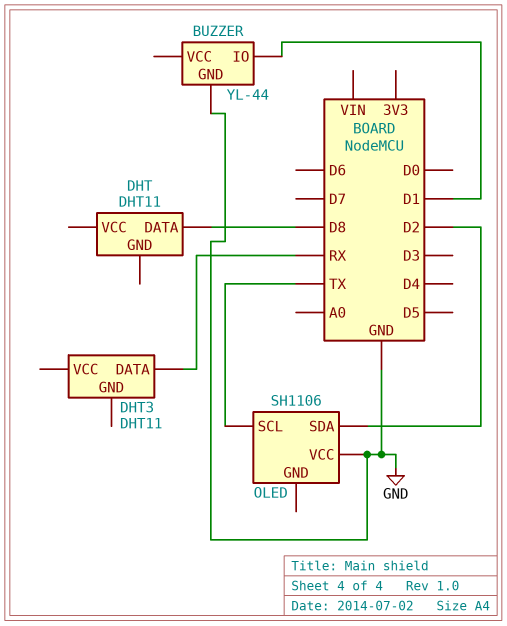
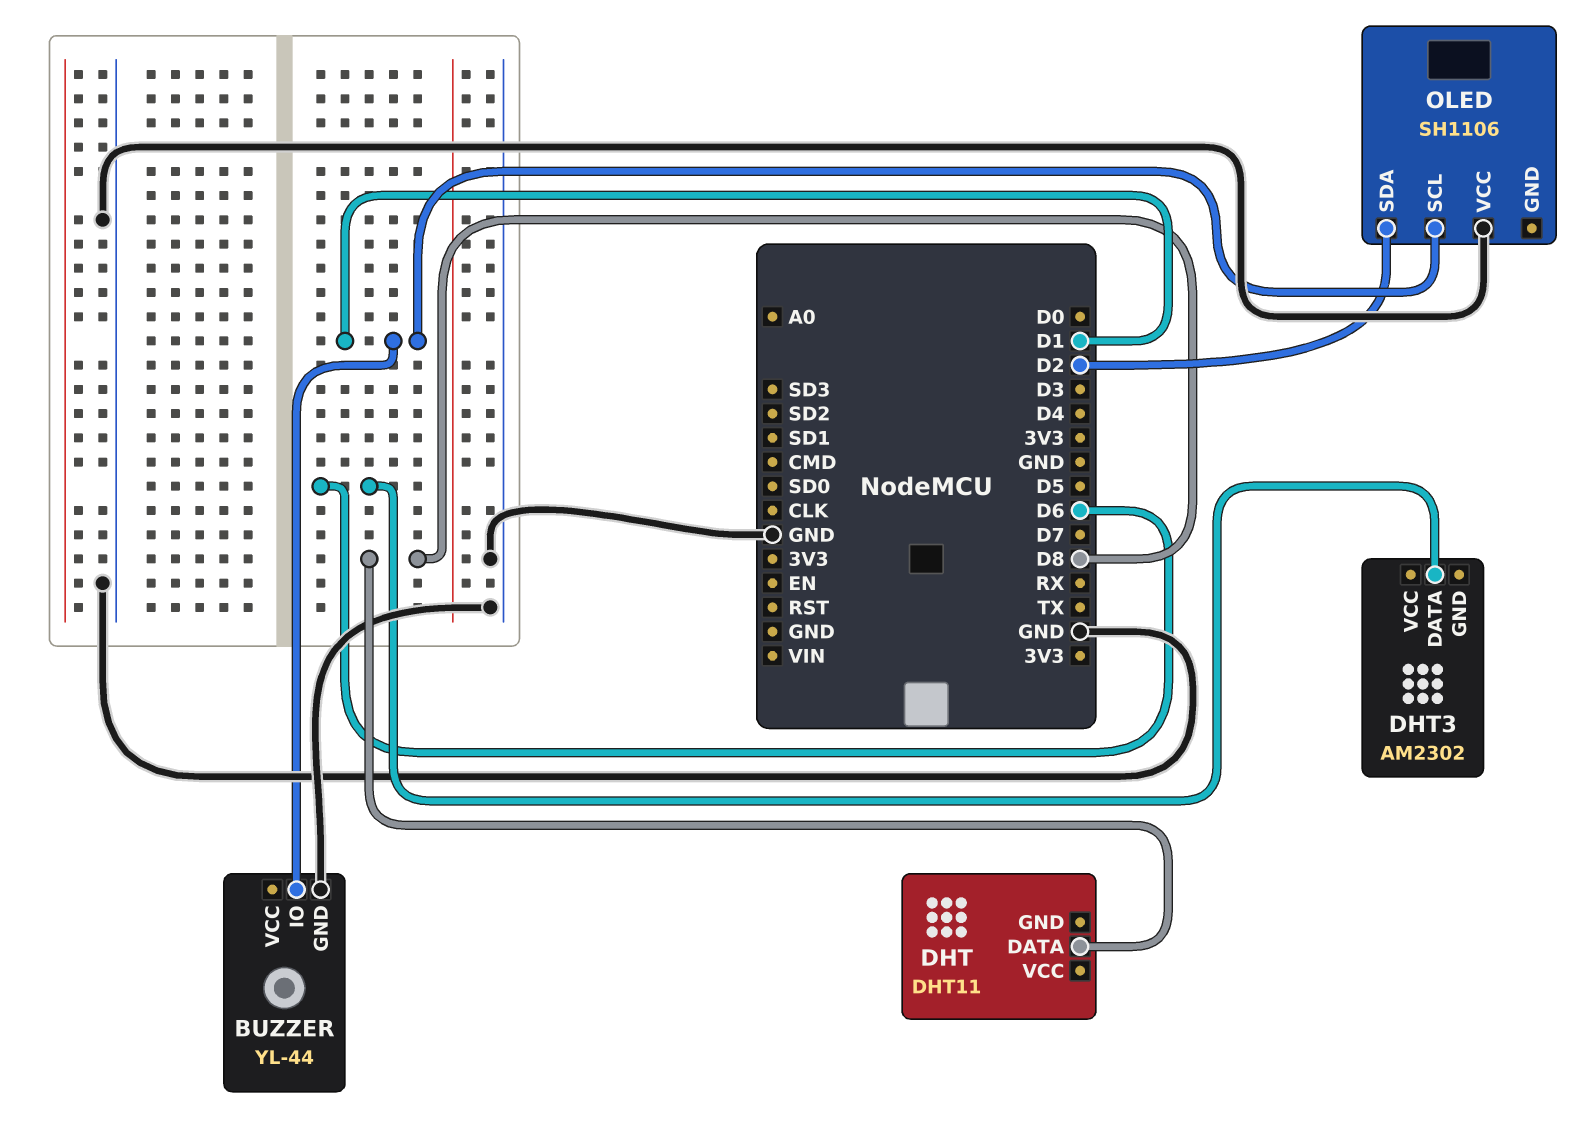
DHT3: DHT11 -> AM2302
DHT3 pin DATA: RX -> D6
OLED pin SCL: TX -> D1

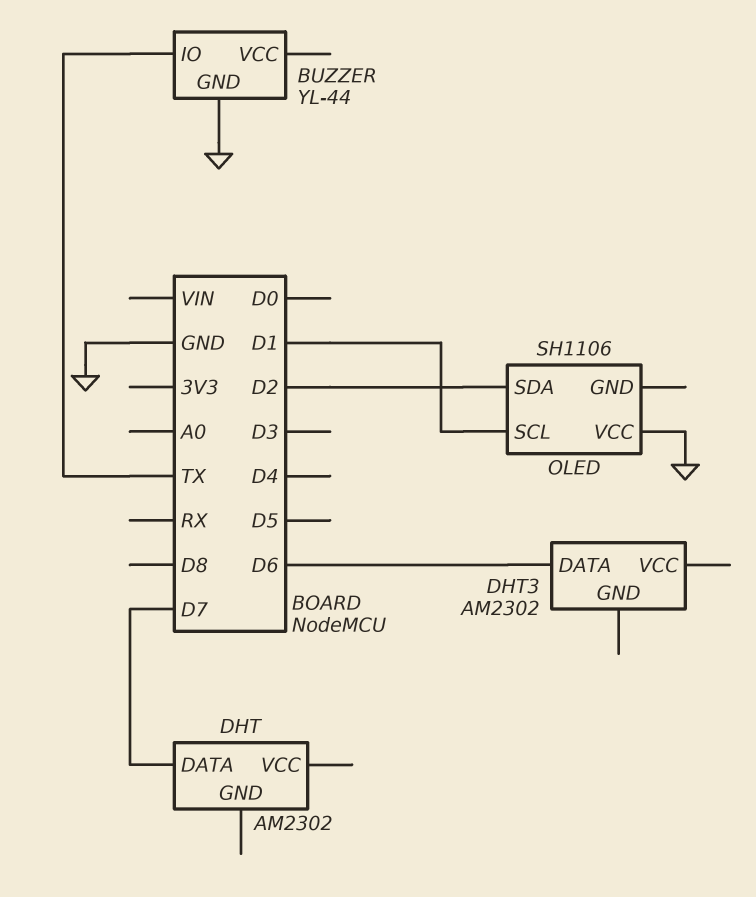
BUZZER pin IO: D1 -> TX
DHT: DHT11 -> AM2302
DHT pin DATA: D8 -> D7

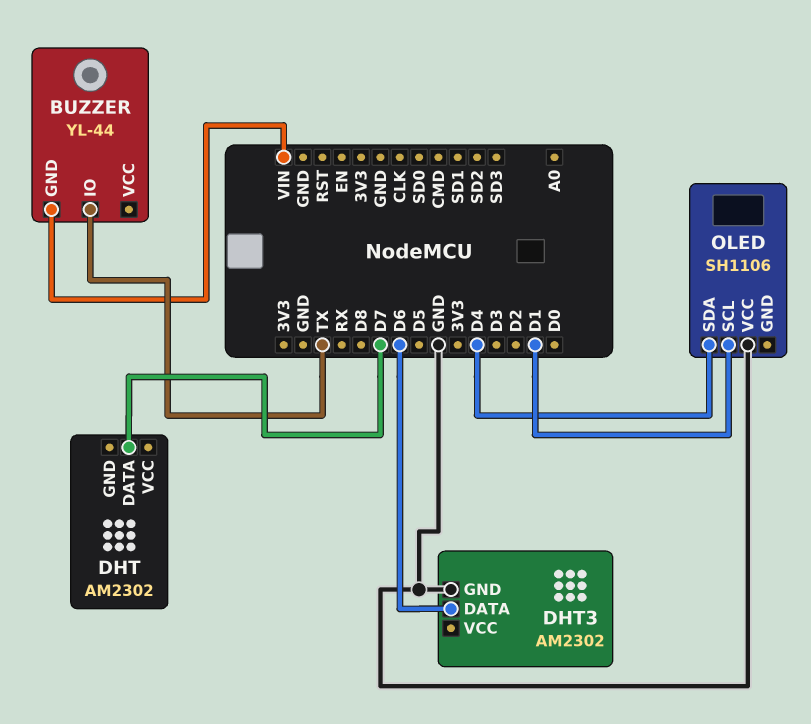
BUZZER pin GND: GND -> VIN
DHT3 pin GND: none -> GND
OLED pin SDA: D2 -> D4

